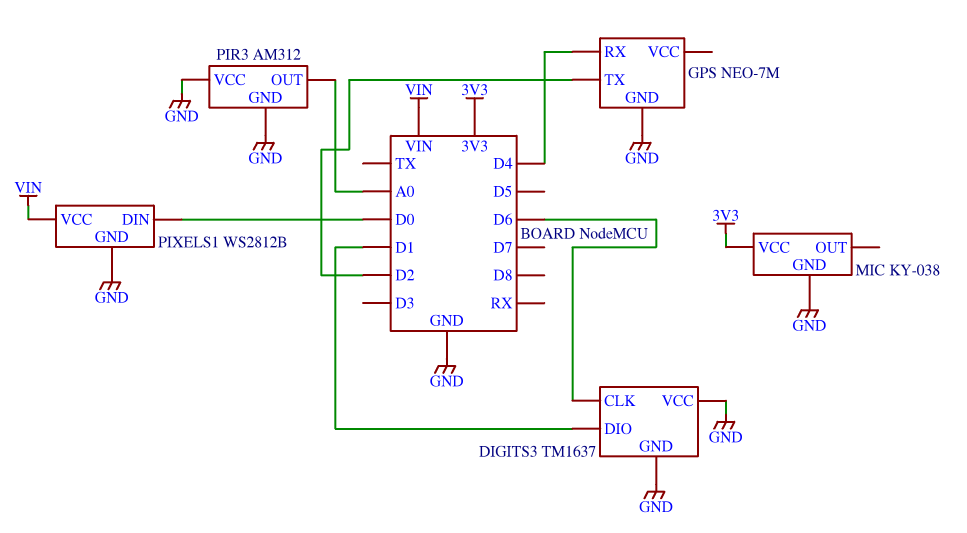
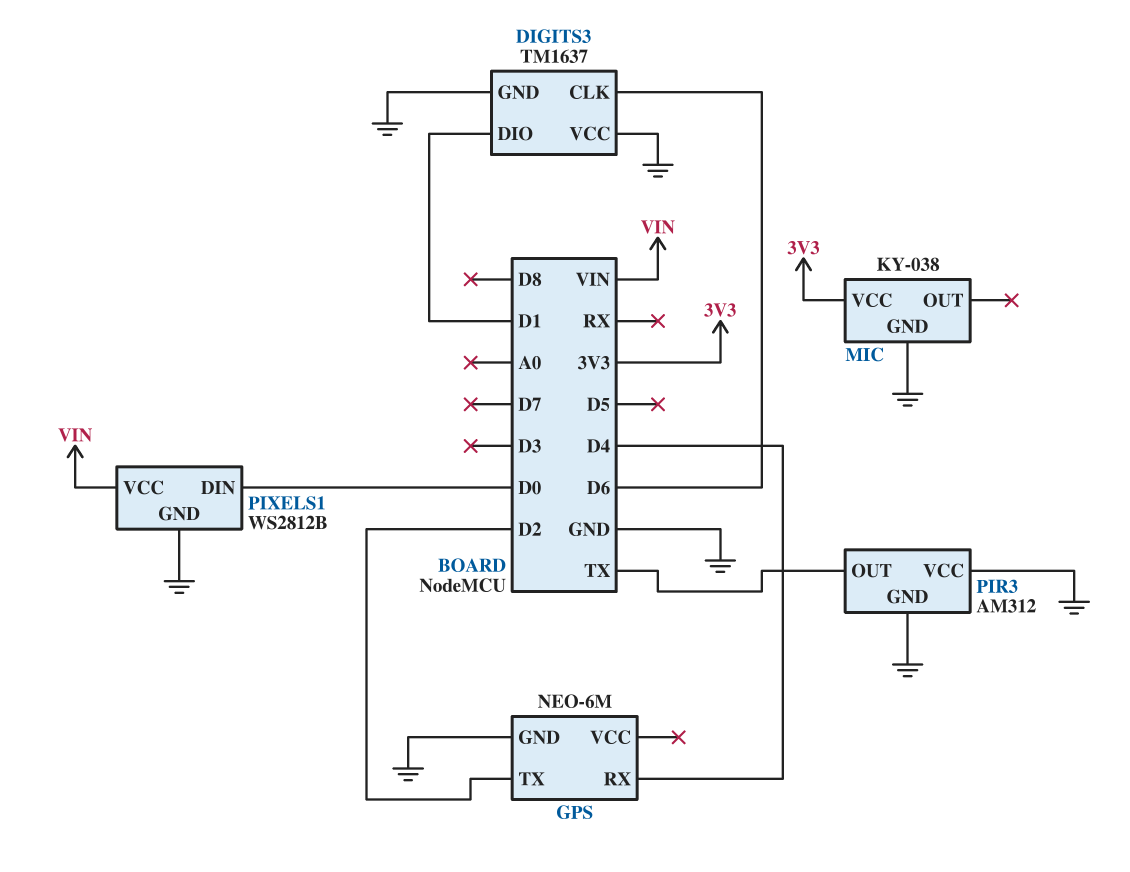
GPS: NEO-7M -> NEO-6M
PIR3 pin OUT: A0 -> TX

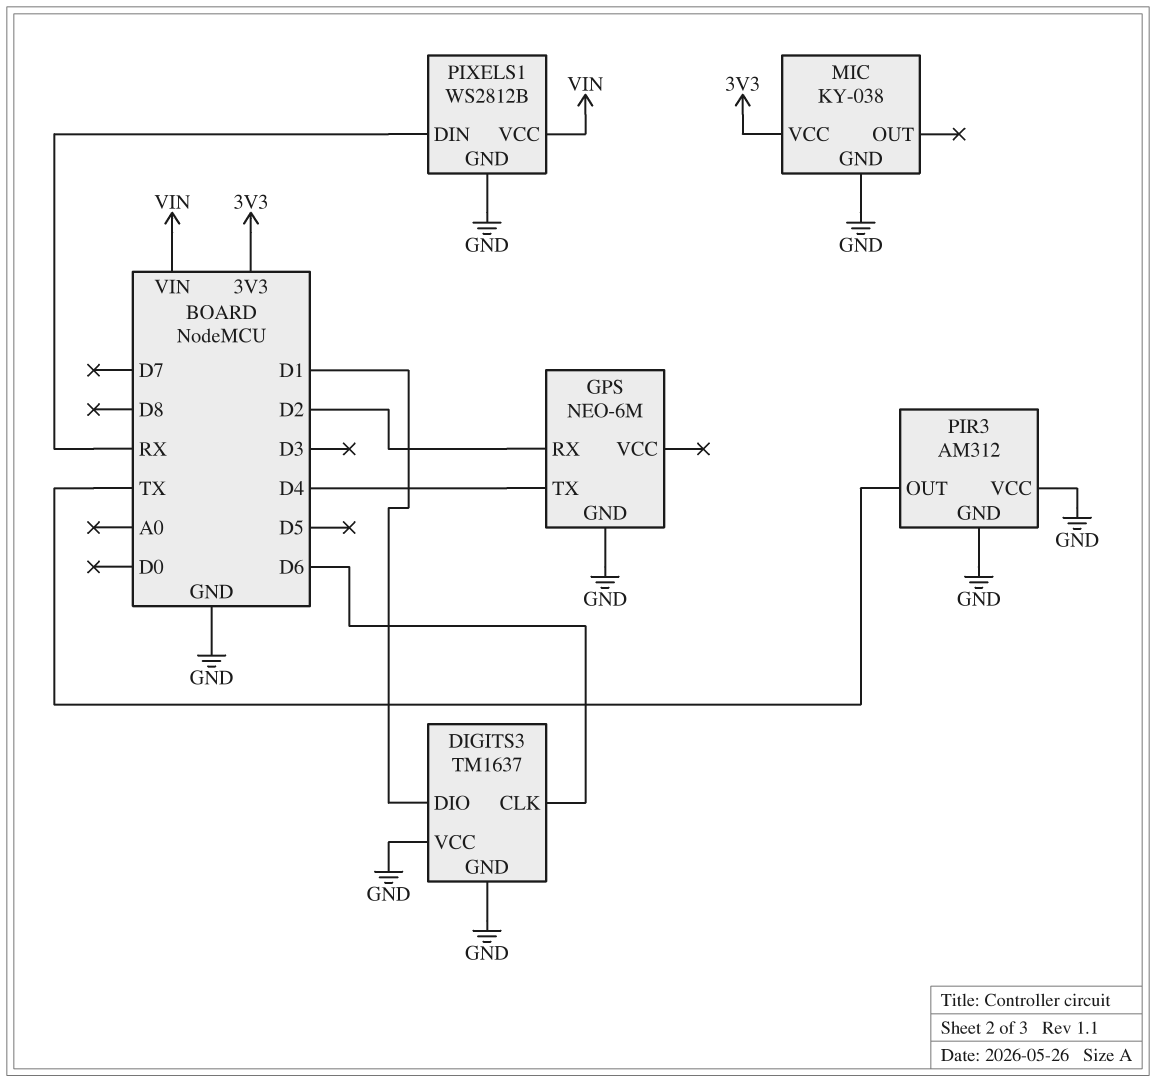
GPS pin RX: D4 -> D2
GPS pin TX: D2 -> D4
PIXELS1 pin DIN: D0 -> RX

